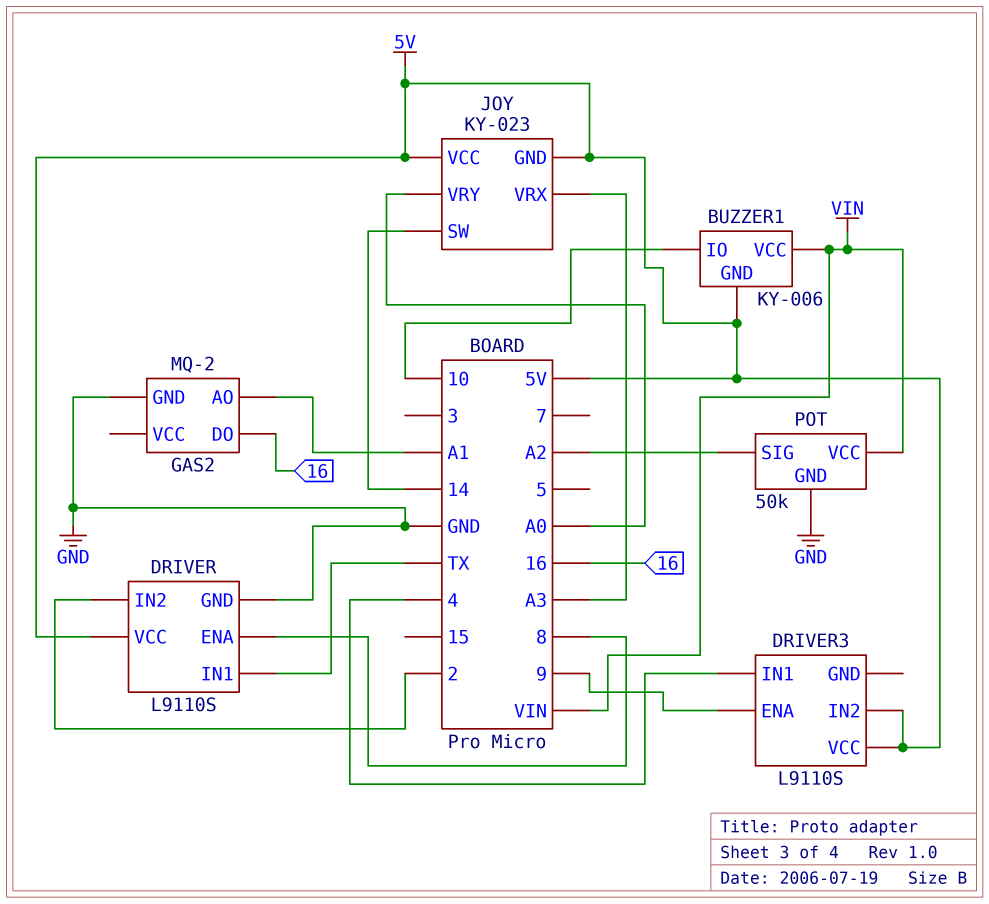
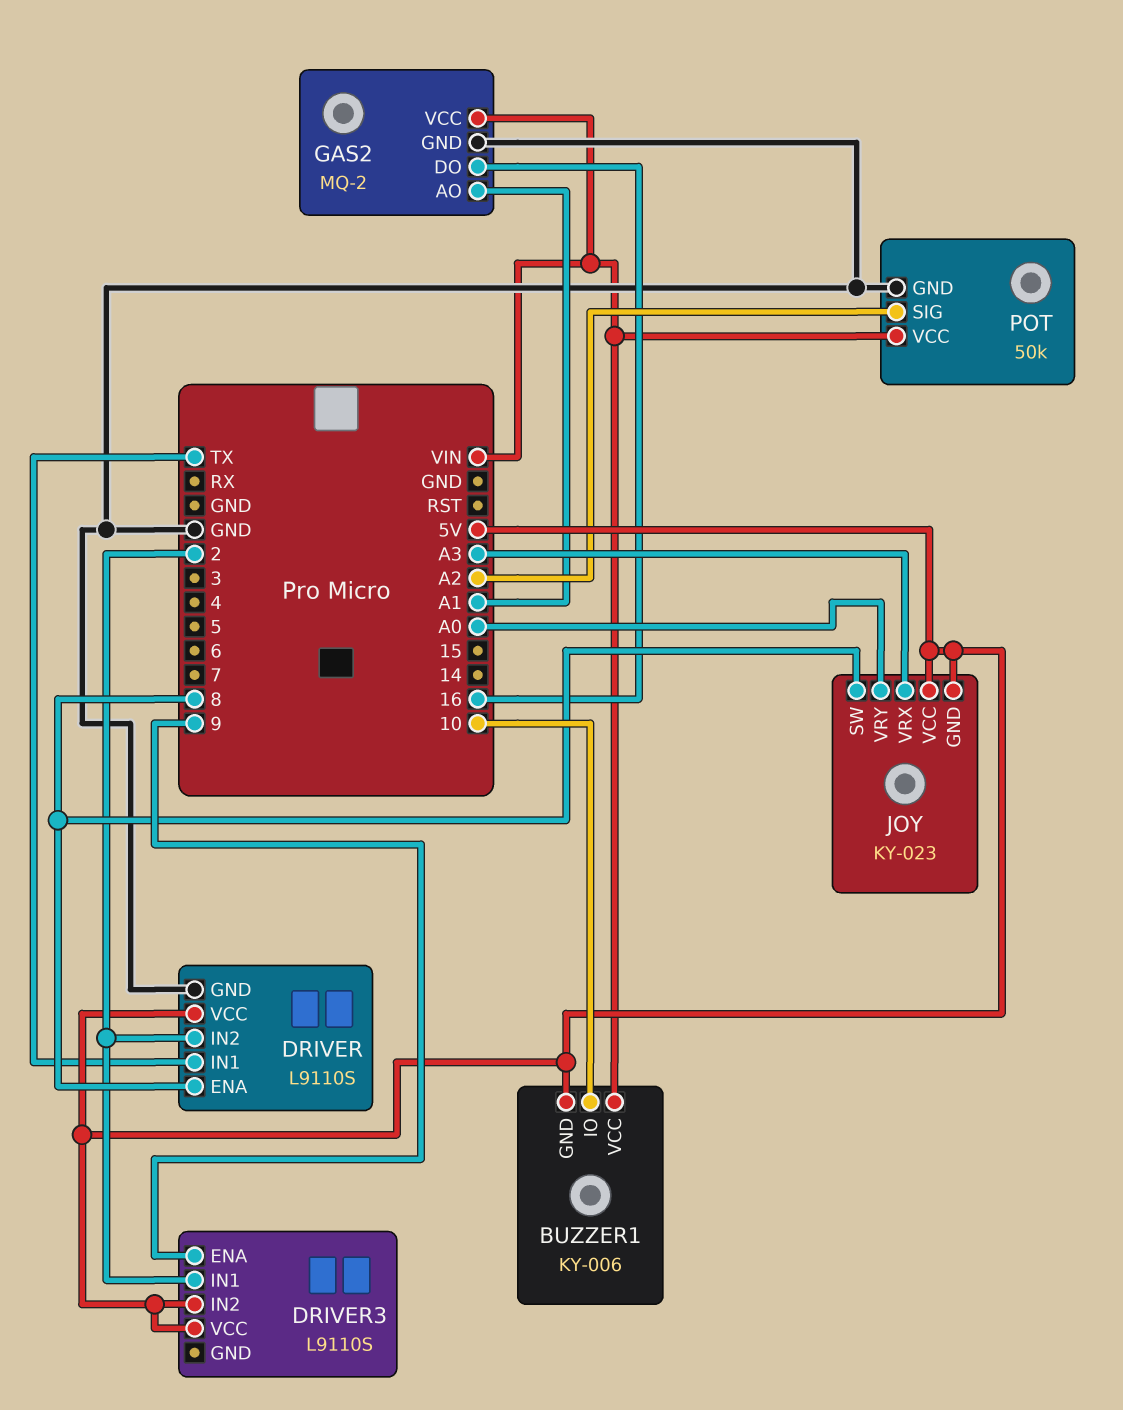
DRIVER3 pin IN1: 4 -> 2
GAS2 pin VCC: none -> VIN
JOY pin SW: 14 -> 8

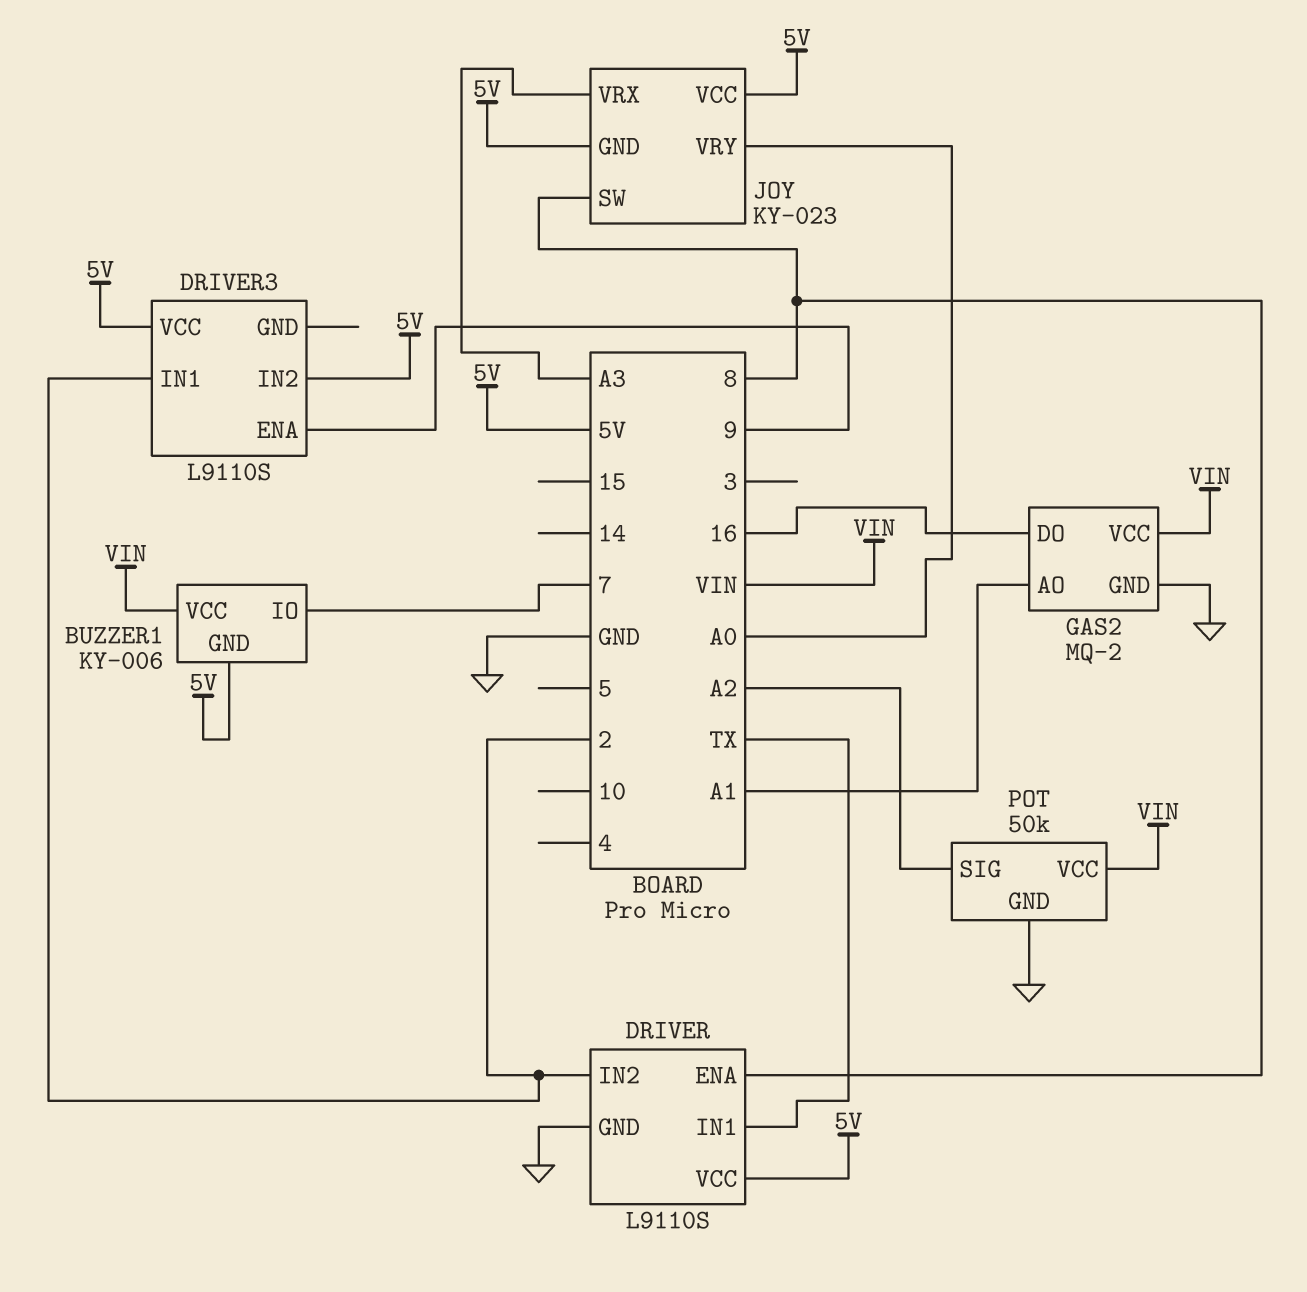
BUZZER1 pin IO: 10 -> 7

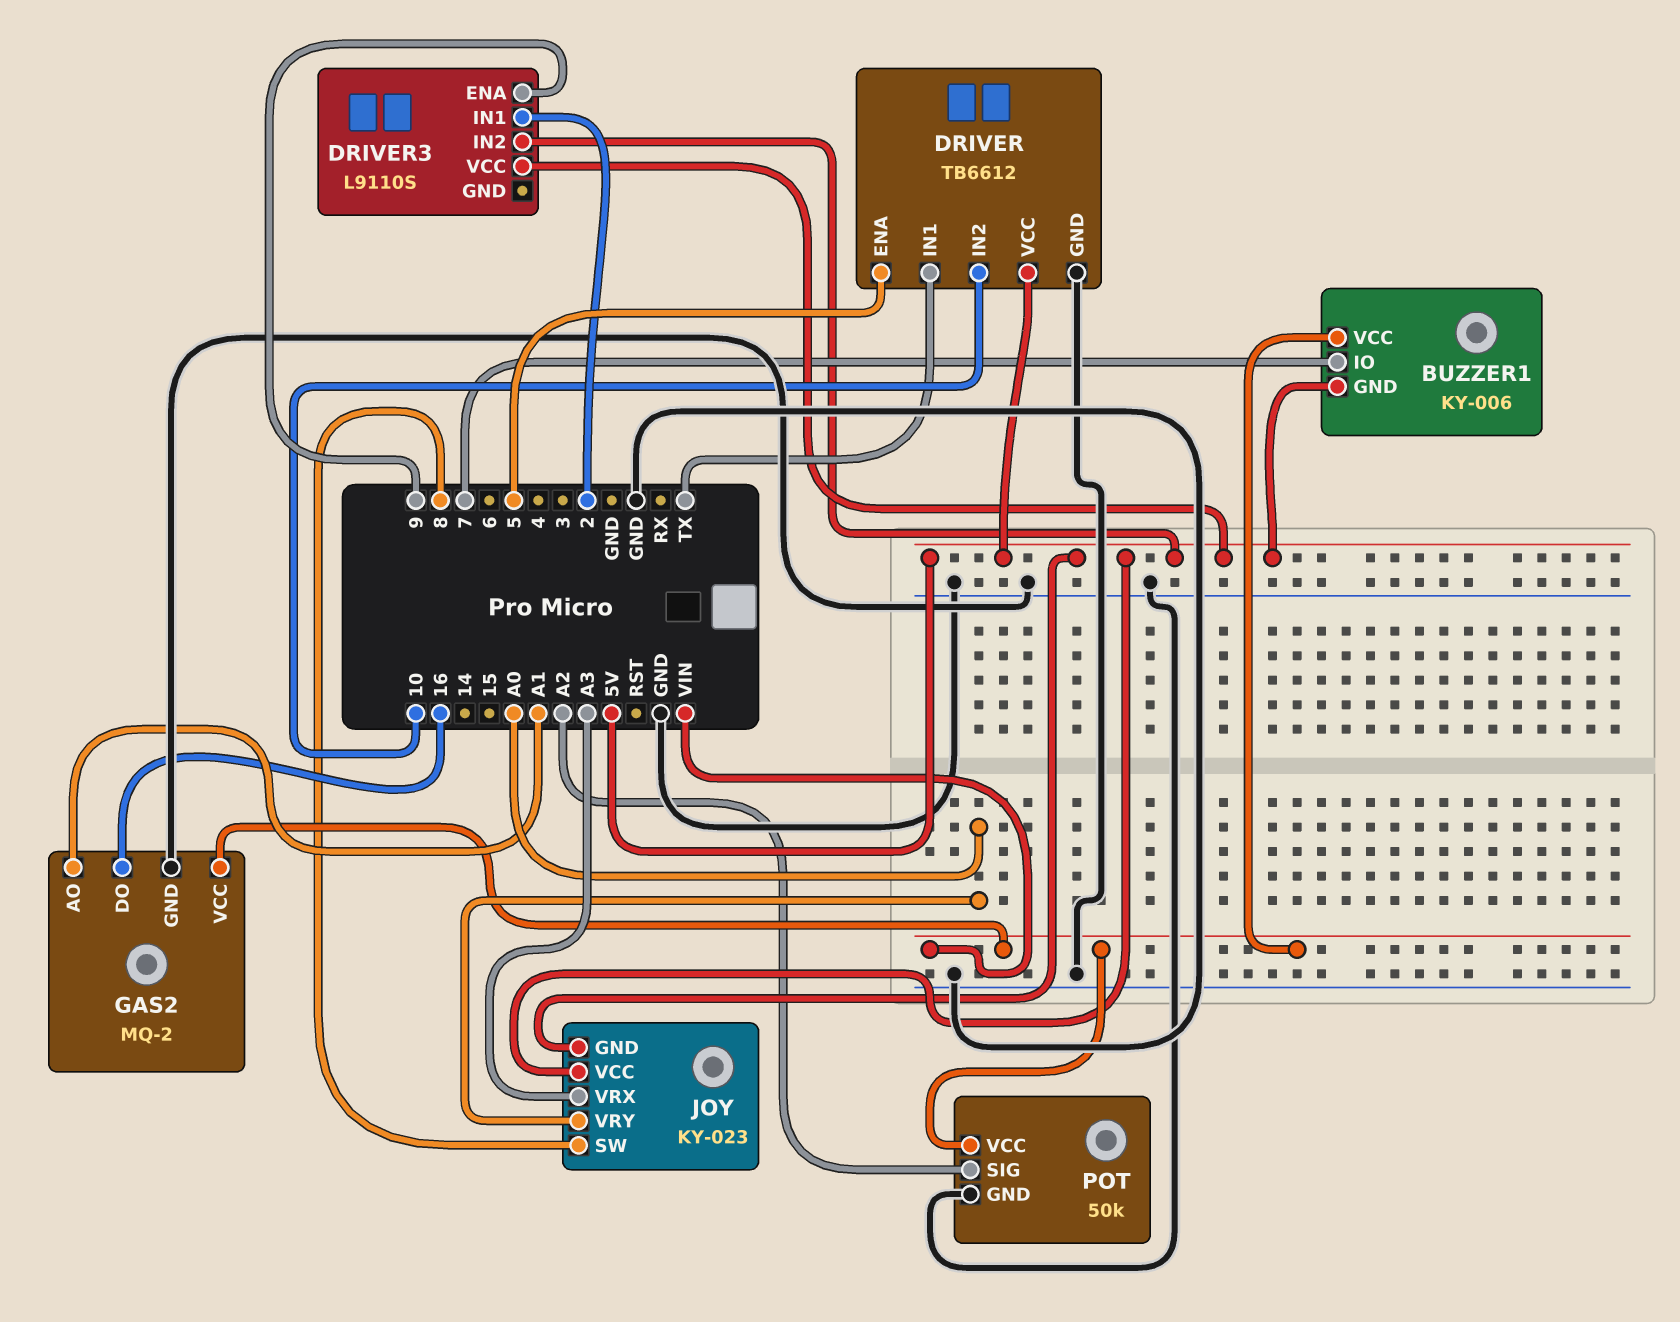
DRIVER: L9110S -> TB6612
DRIVER pin ENA: 8 -> 5
DRIVER pin IN2: 2 -> 10

